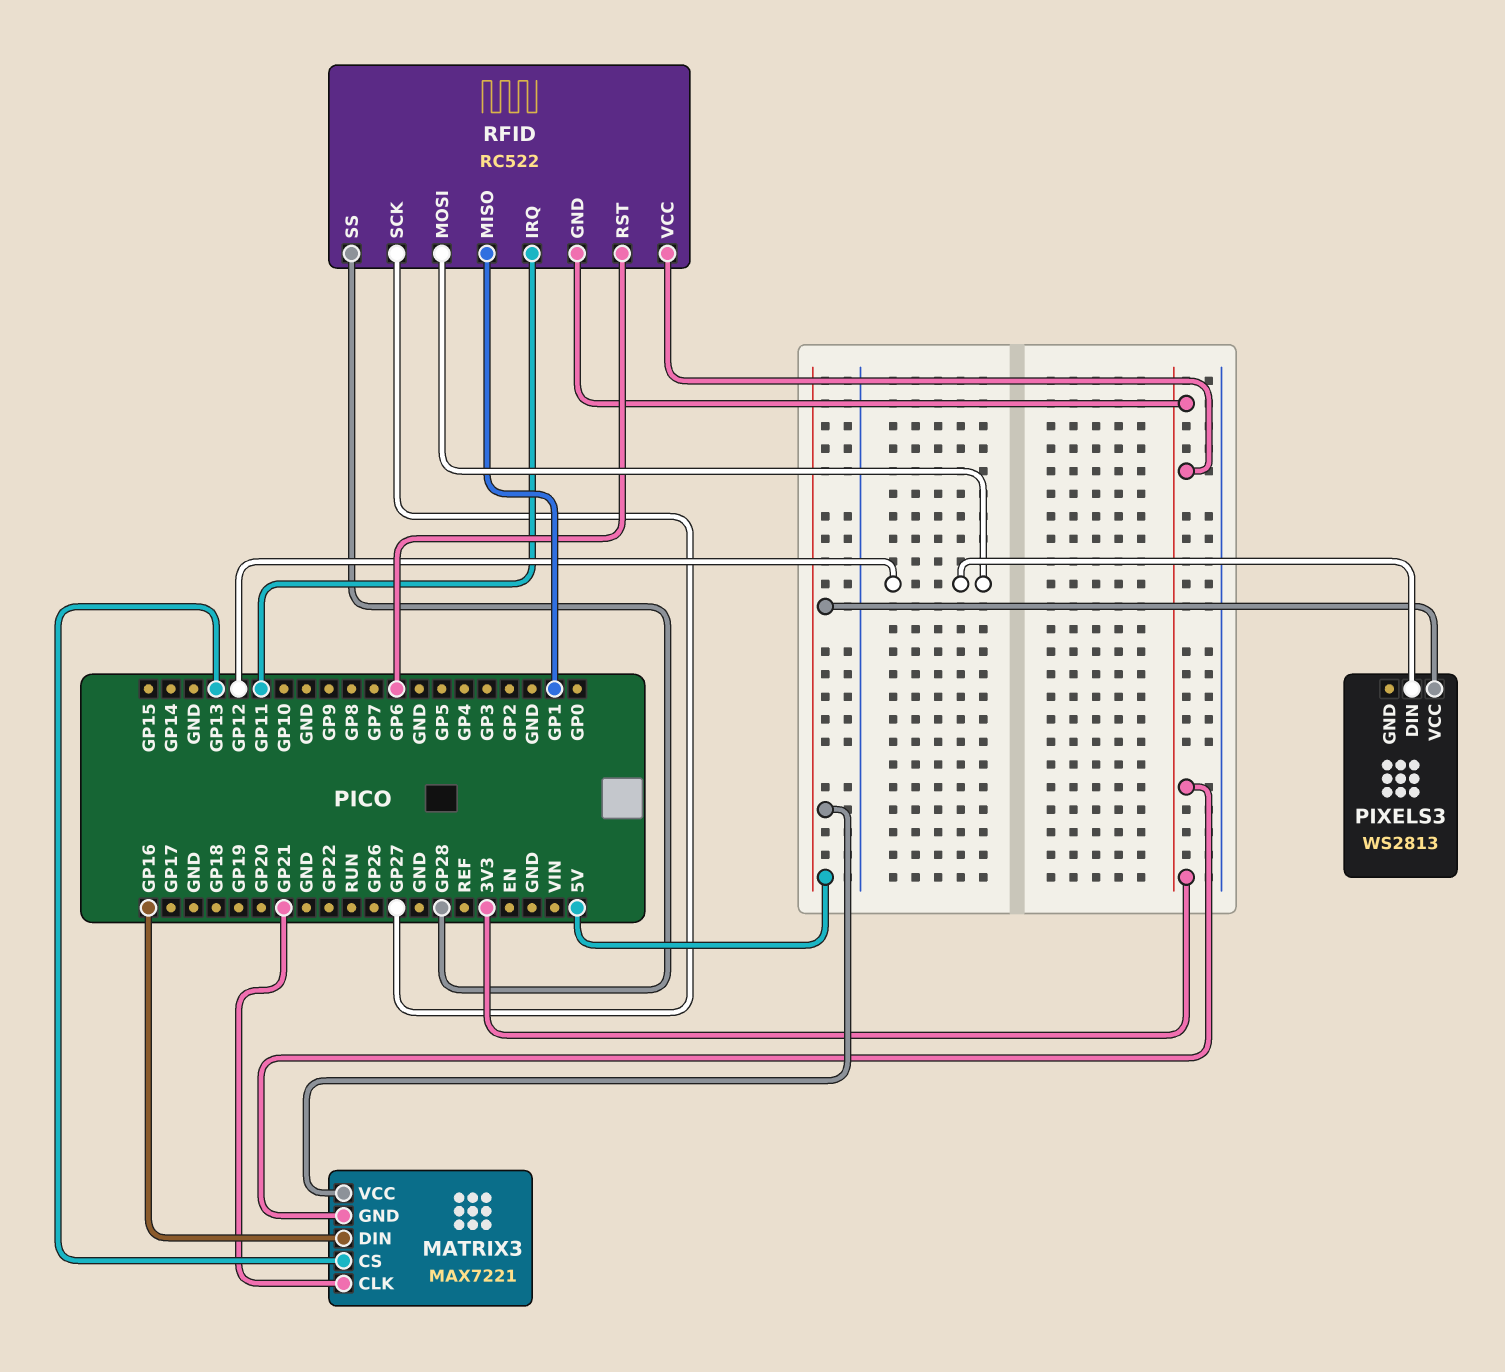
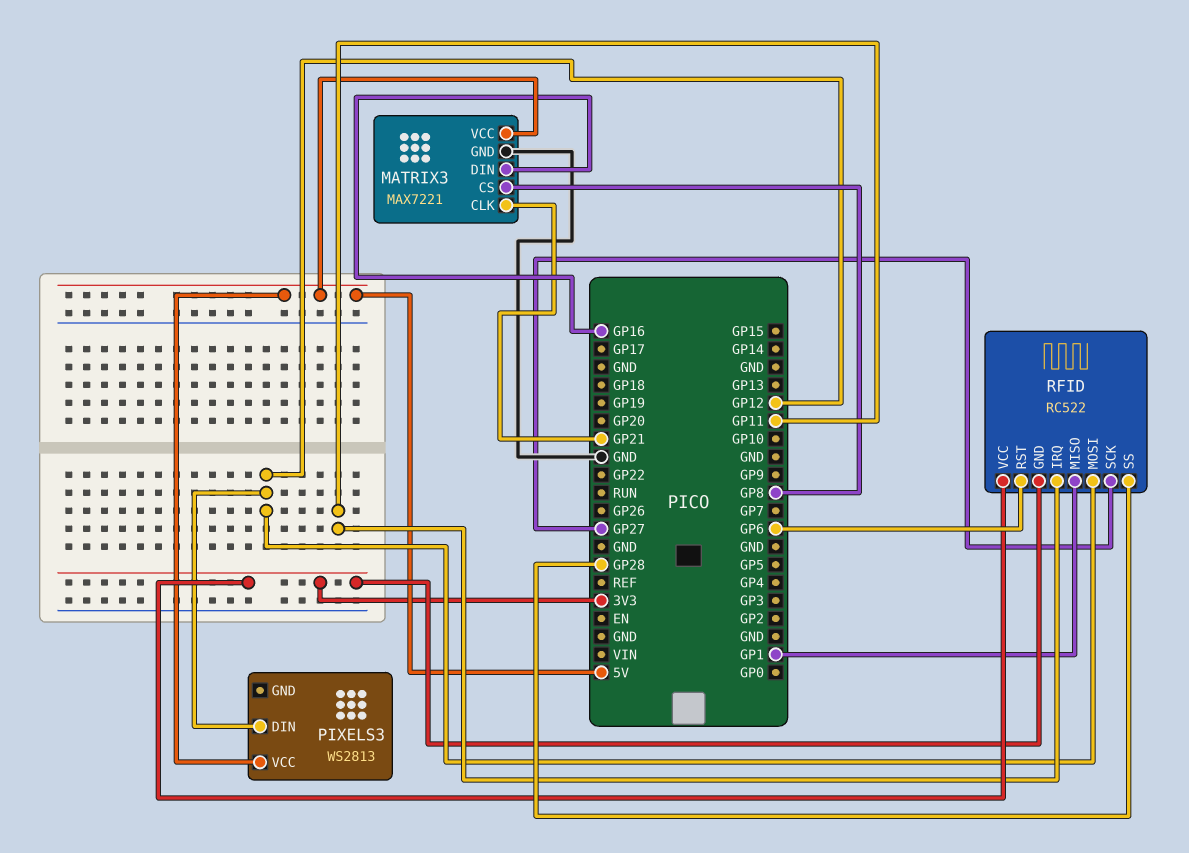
MATRIX3 pin CS: GP13 -> GP8
MATRIX3 pin GND: 3V3 -> GND

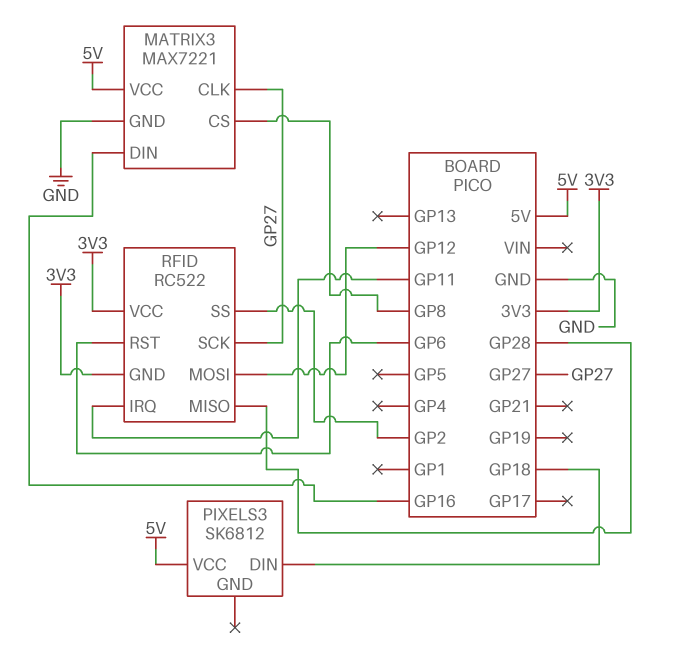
MATRIX3 pin CLK: GP21 -> GP27
PIXELS3: WS2813 -> SK6812
PIXELS3 pin DIN: GP12 -> GP18
RFID pin MISO: GP1 -> GP28
RFID pin SS: GP28 -> GP2

